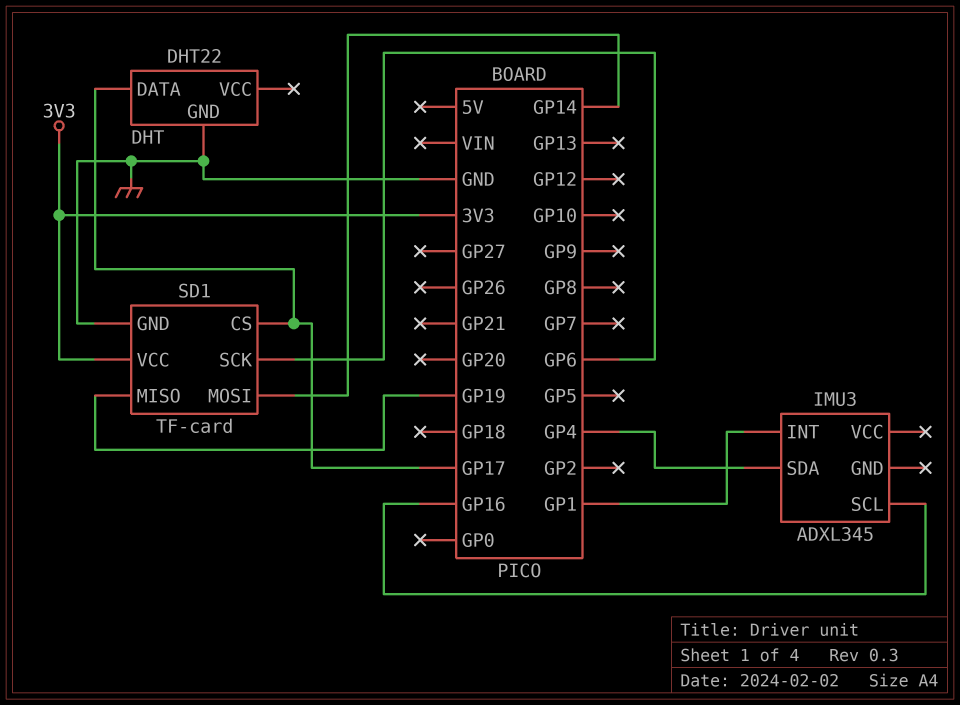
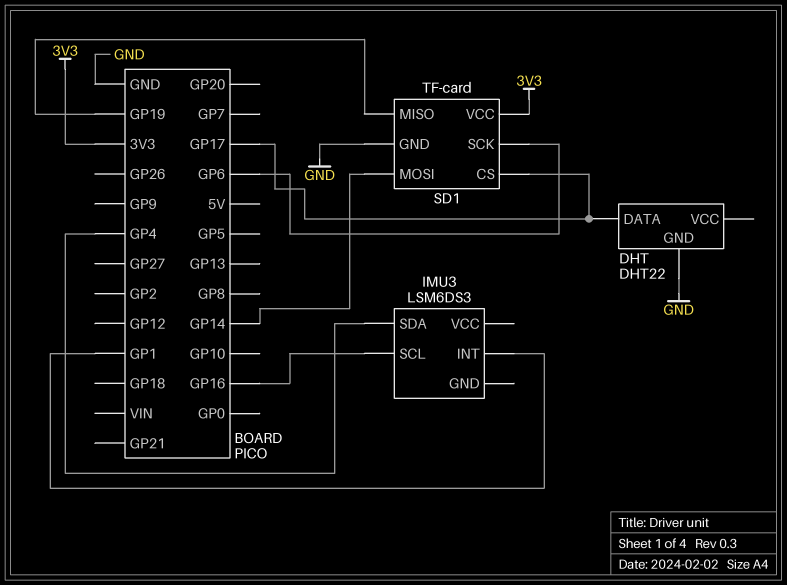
IMU3: ADXL345 -> LSM6DS3

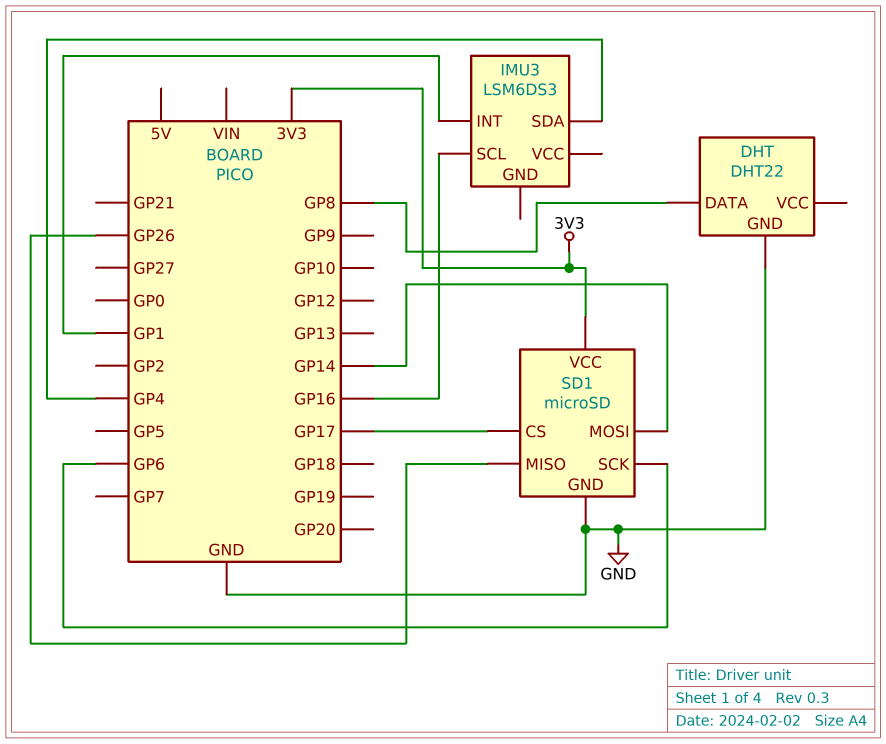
DHT pin DATA: GP17 -> GP8
SD1: TF-card -> microSD
SD1 pin MISO: GP19 -> GP26

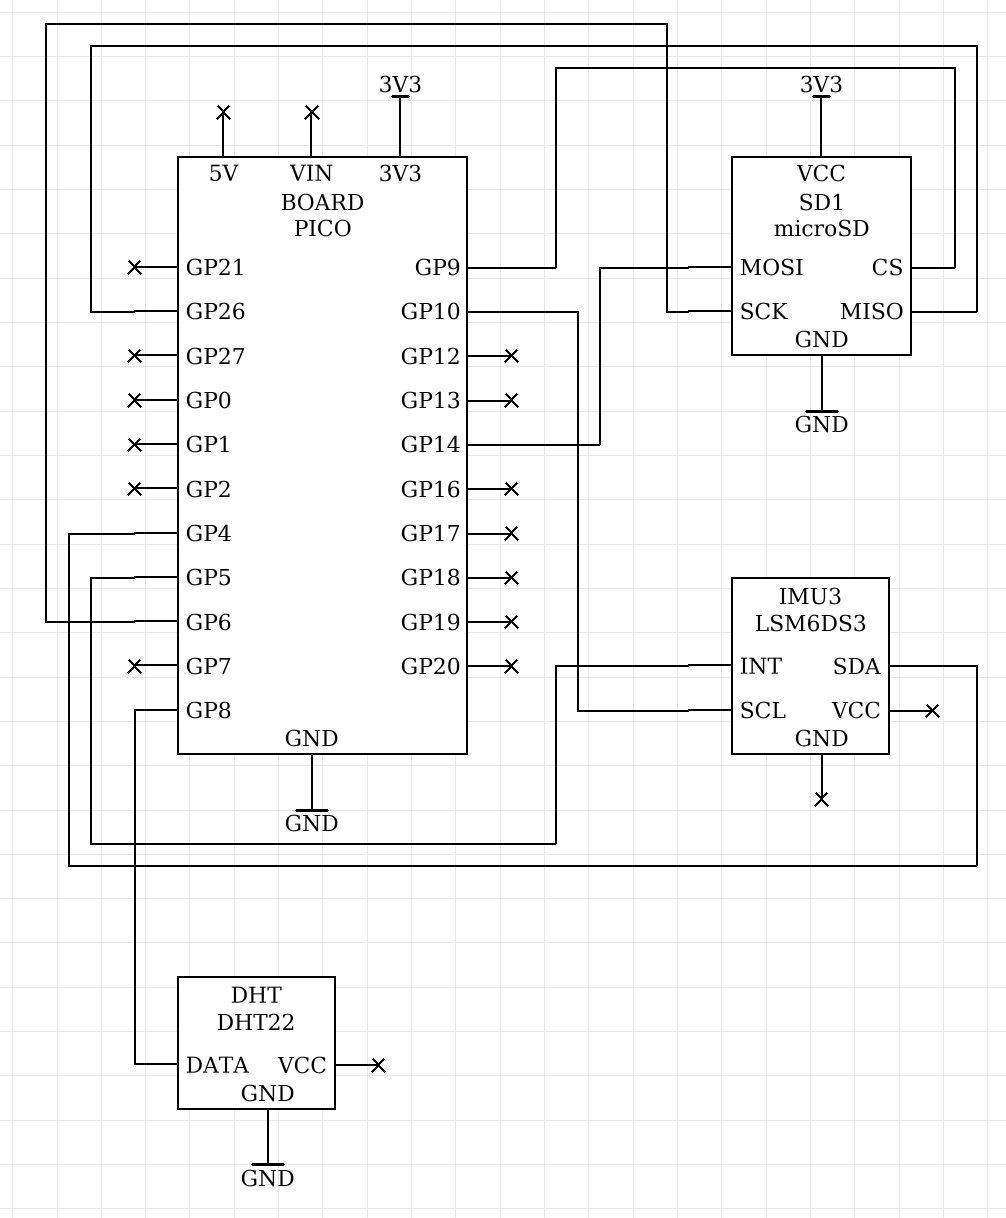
IMU3 pin INT: GP1 -> GP5
IMU3 pin SCL: GP16 -> GP10
SD1 pin CS: GP17 -> GP9

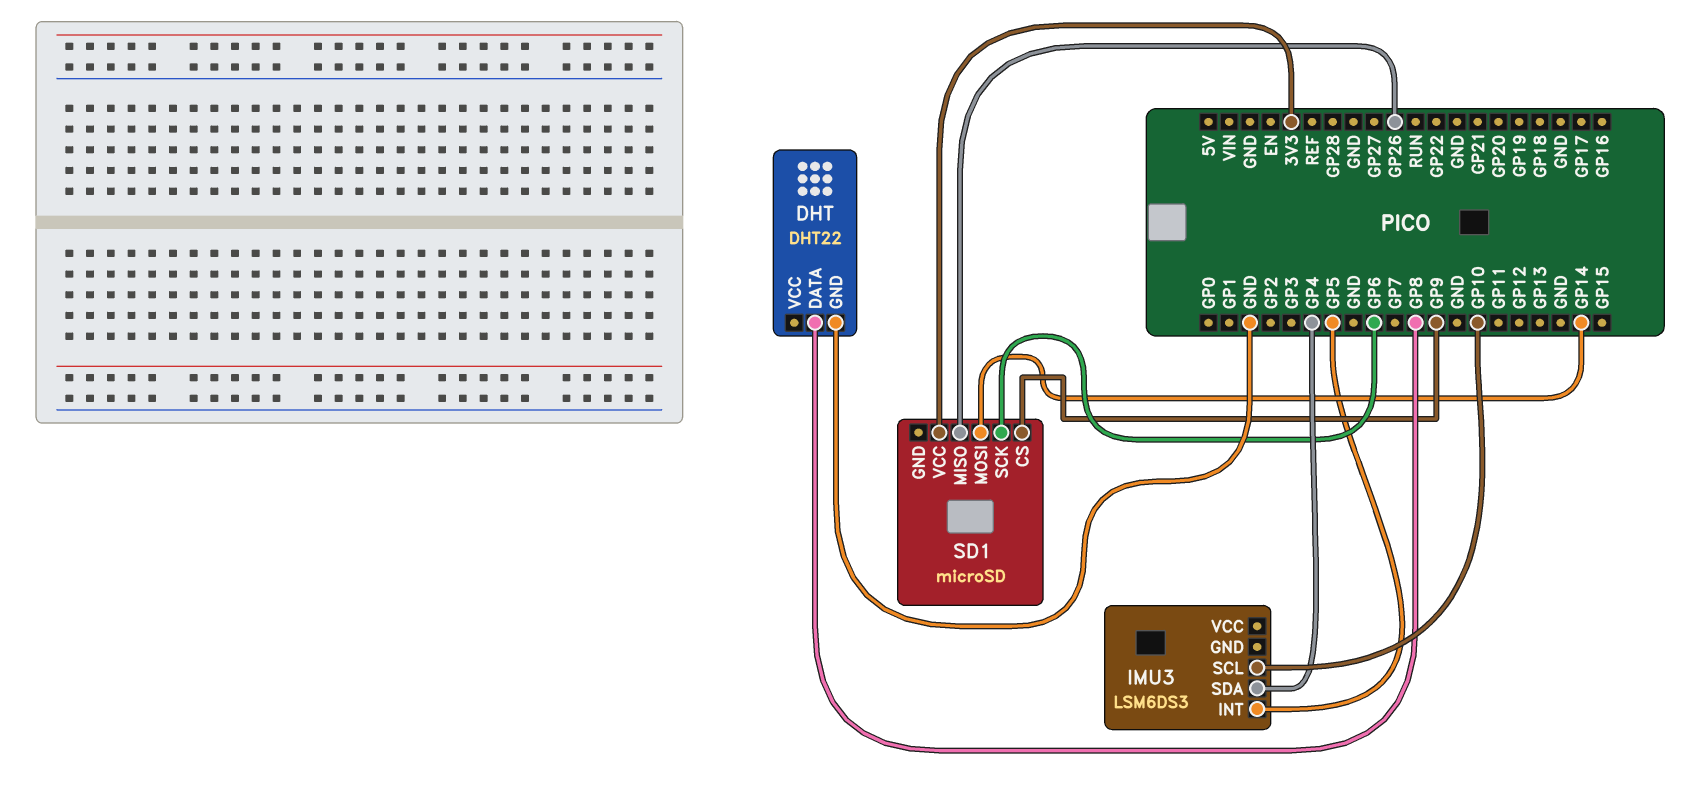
SD1 pin GND: GND -> none

